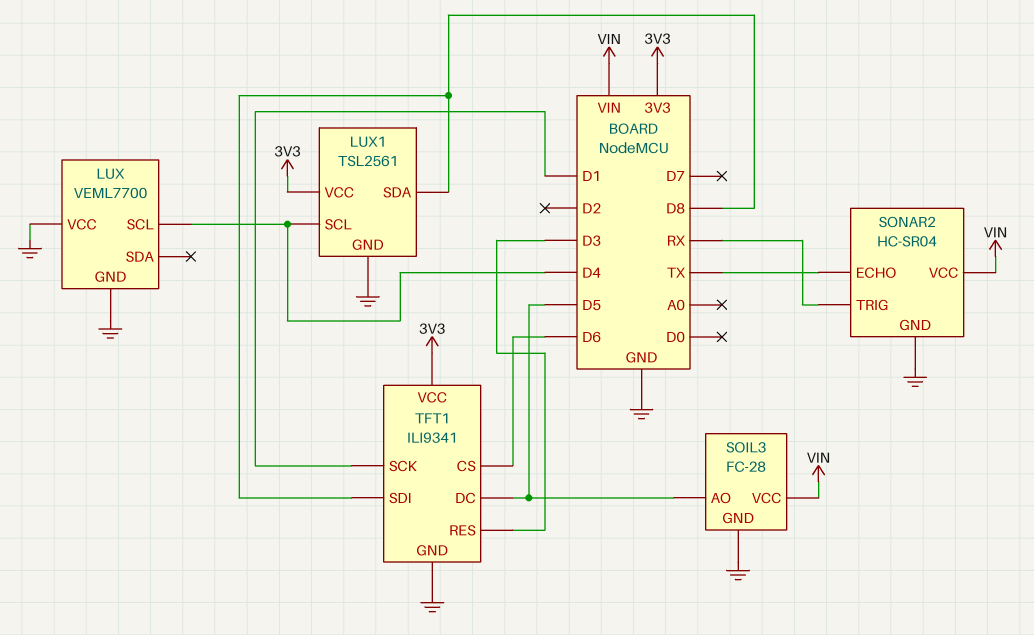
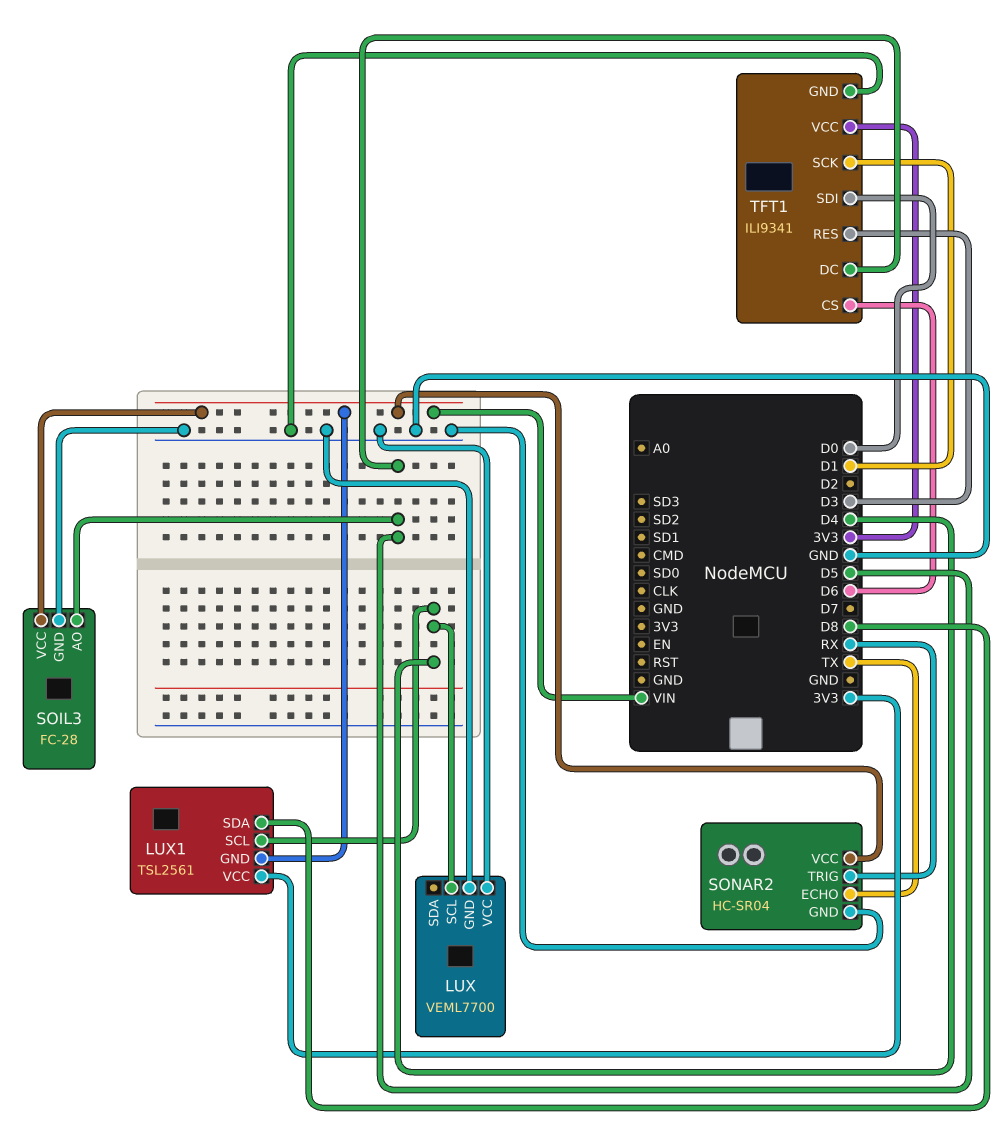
LUX1 pin GND: GND -> VIN
TFT1 pin SDI: D8 -> D0

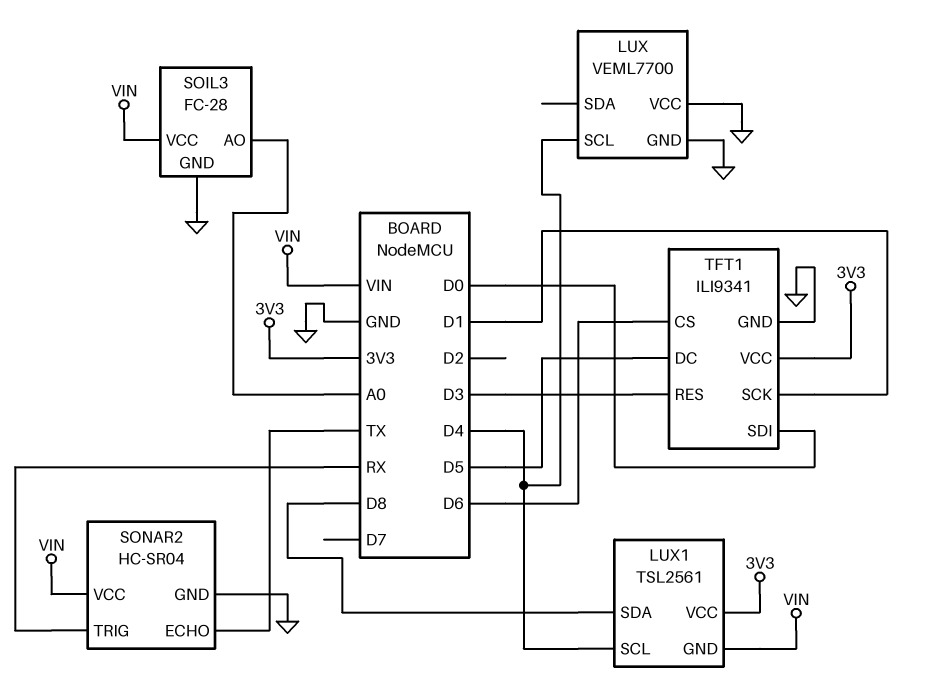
SOIL3 pin AO: D5 -> A0

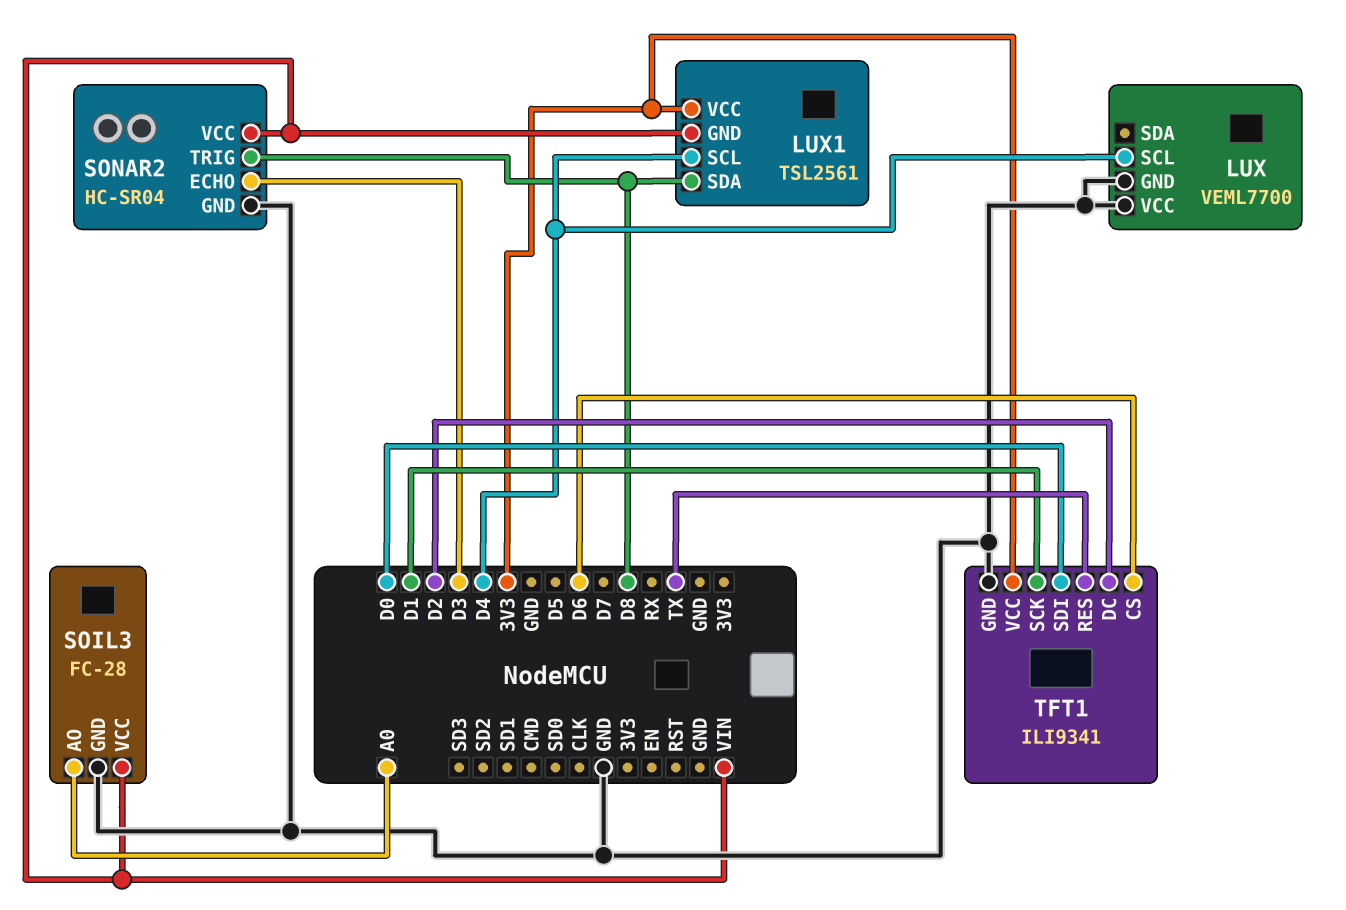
SONAR2 pin ECHO: TX -> D3
SONAR2 pin TRIG: RX -> D8
TFT1 pin DC: D5 -> D2
TFT1 pin RES: D3 -> TX

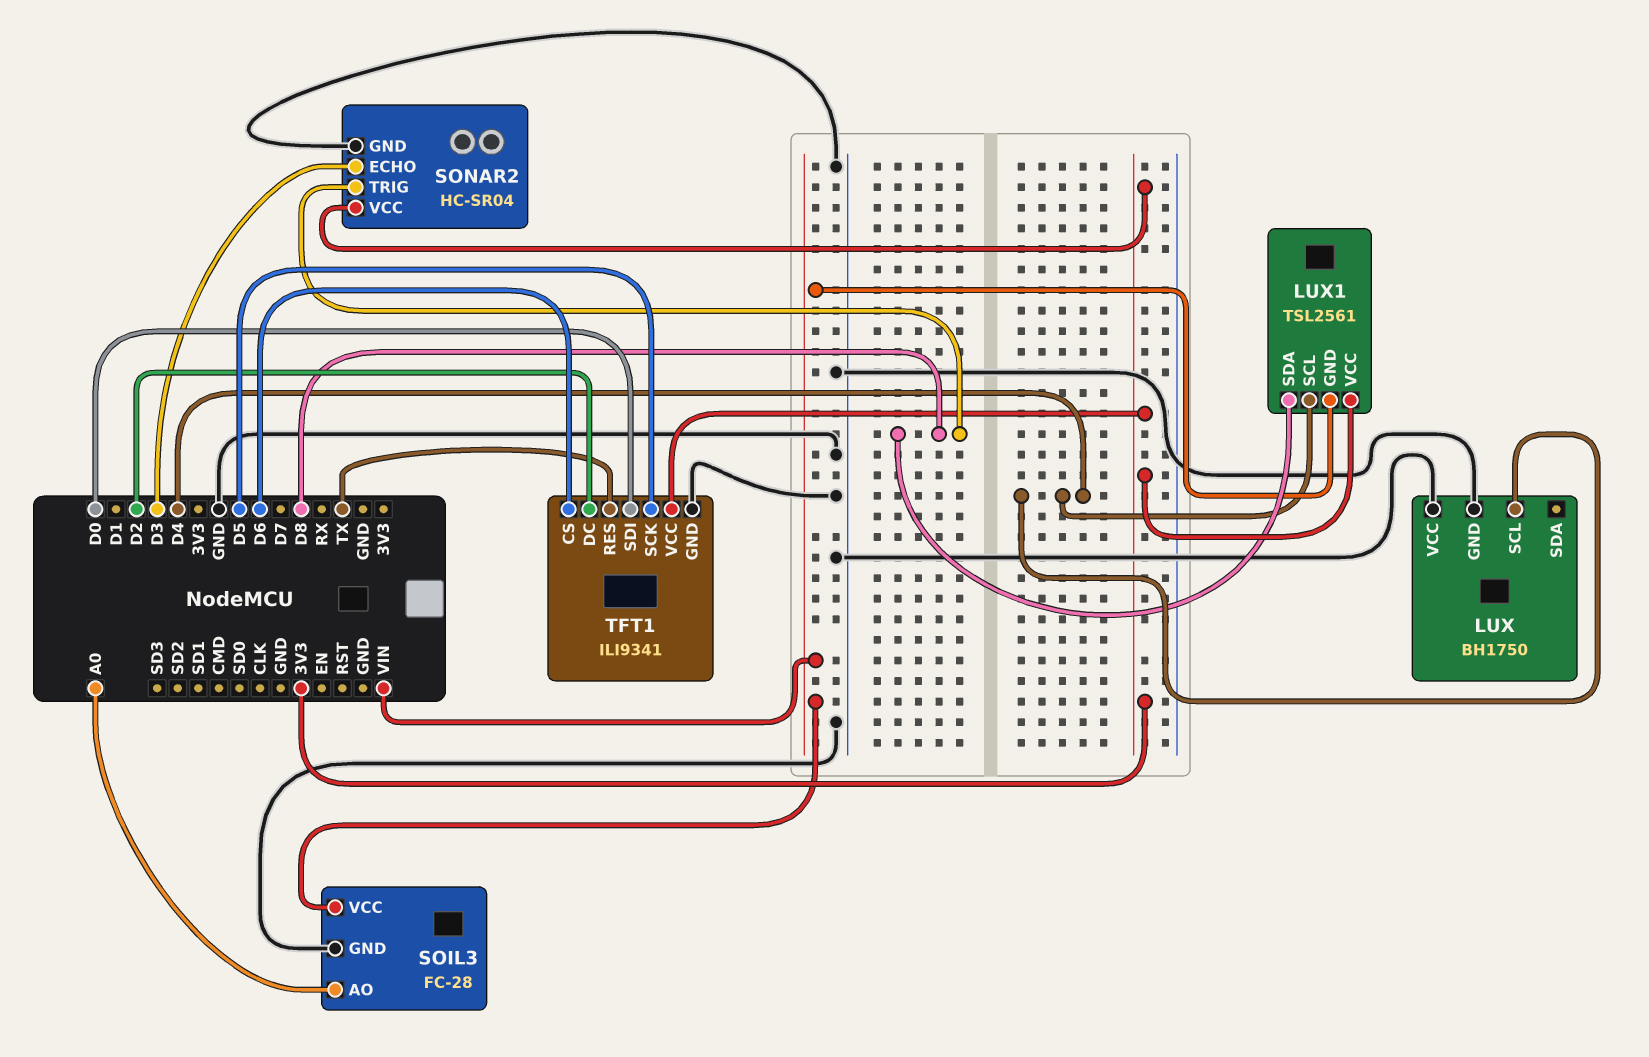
LUX: VEML7700 -> BH1750
SONAR2 pin VCC: VIN -> 3V3
TFT1 pin SCK: D1 -> D5

